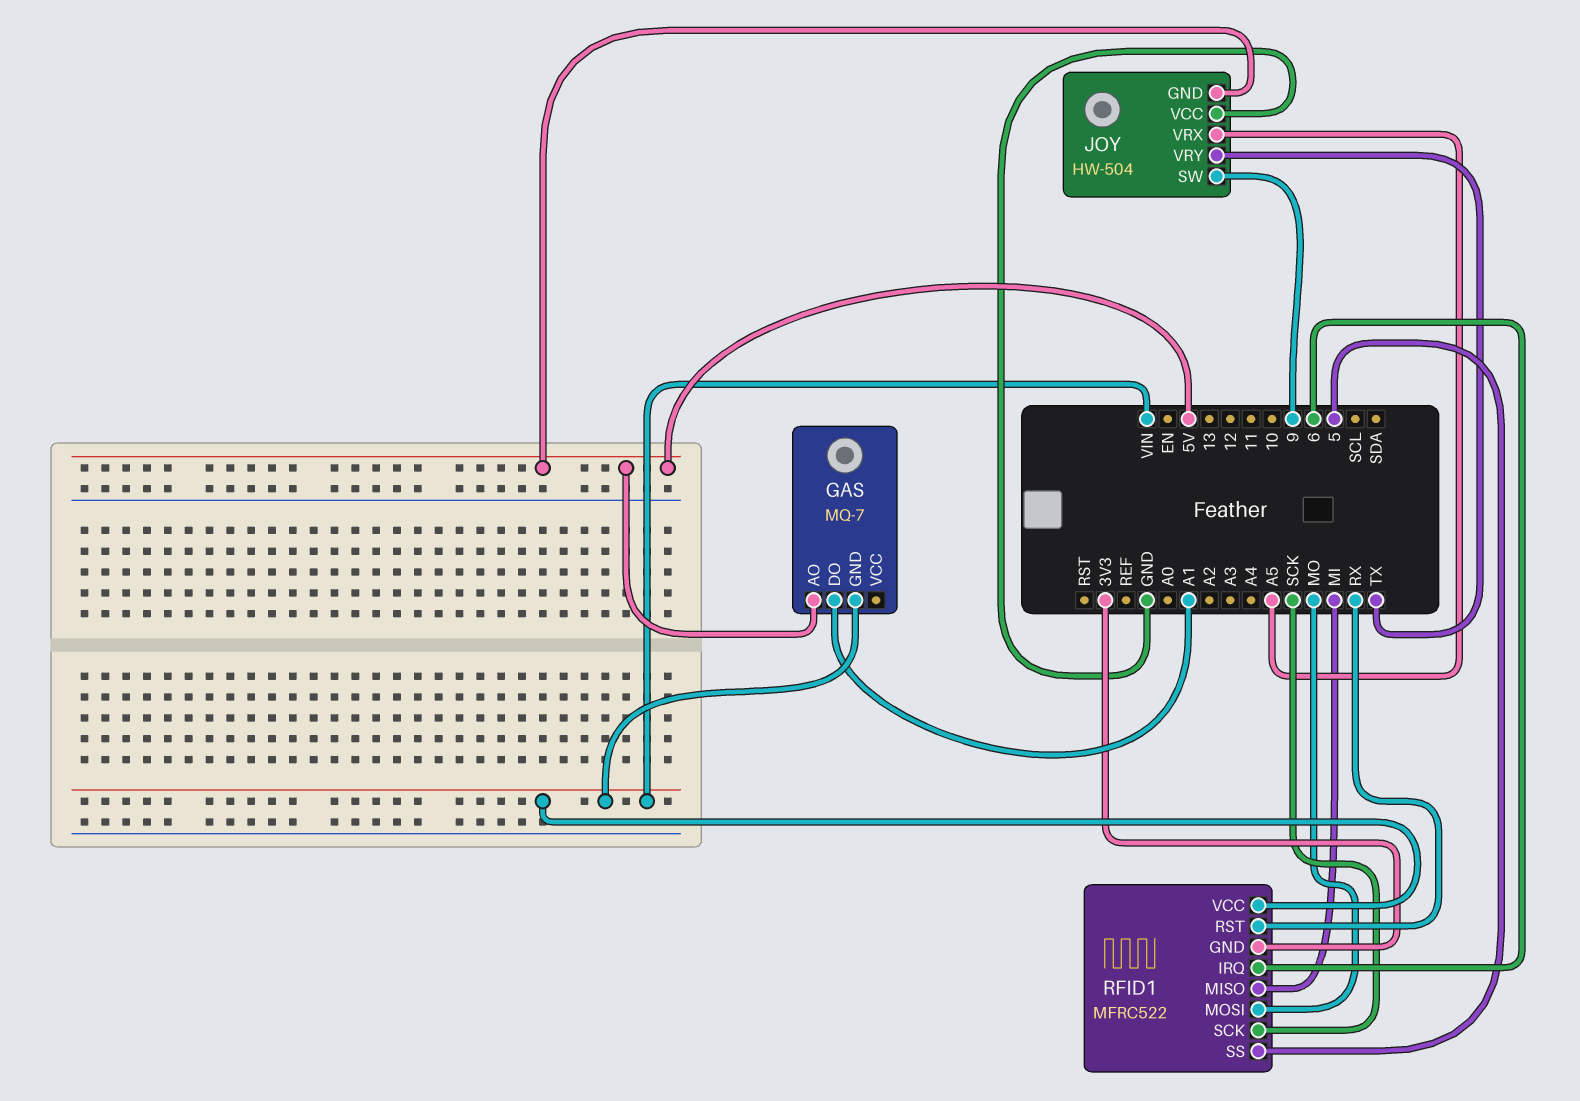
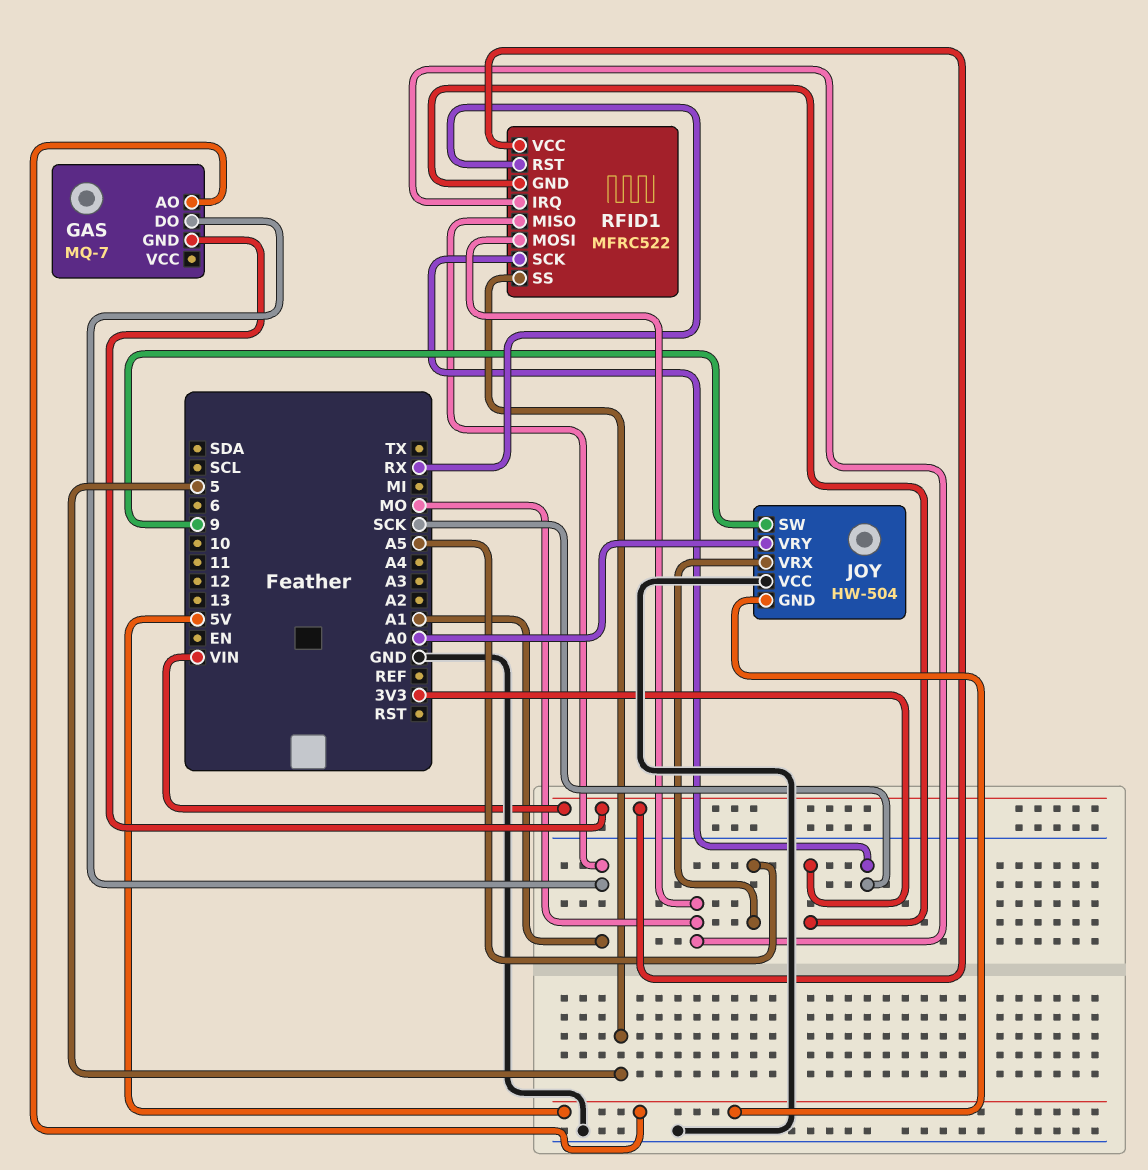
JOY pin VRY: TX -> A0
RFID1 pin IRQ: 6 -> MO
RFID1 pin MISO: MI -> A1

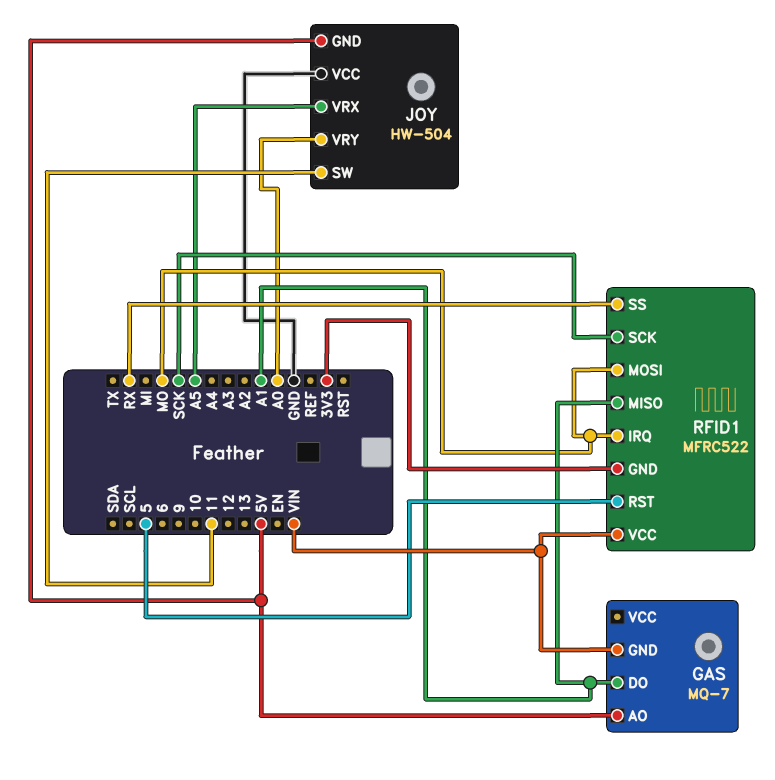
JOY pin SW: 9 -> 11
RFID1 pin RST: RX -> 5
RFID1 pin SS: 5 -> RX

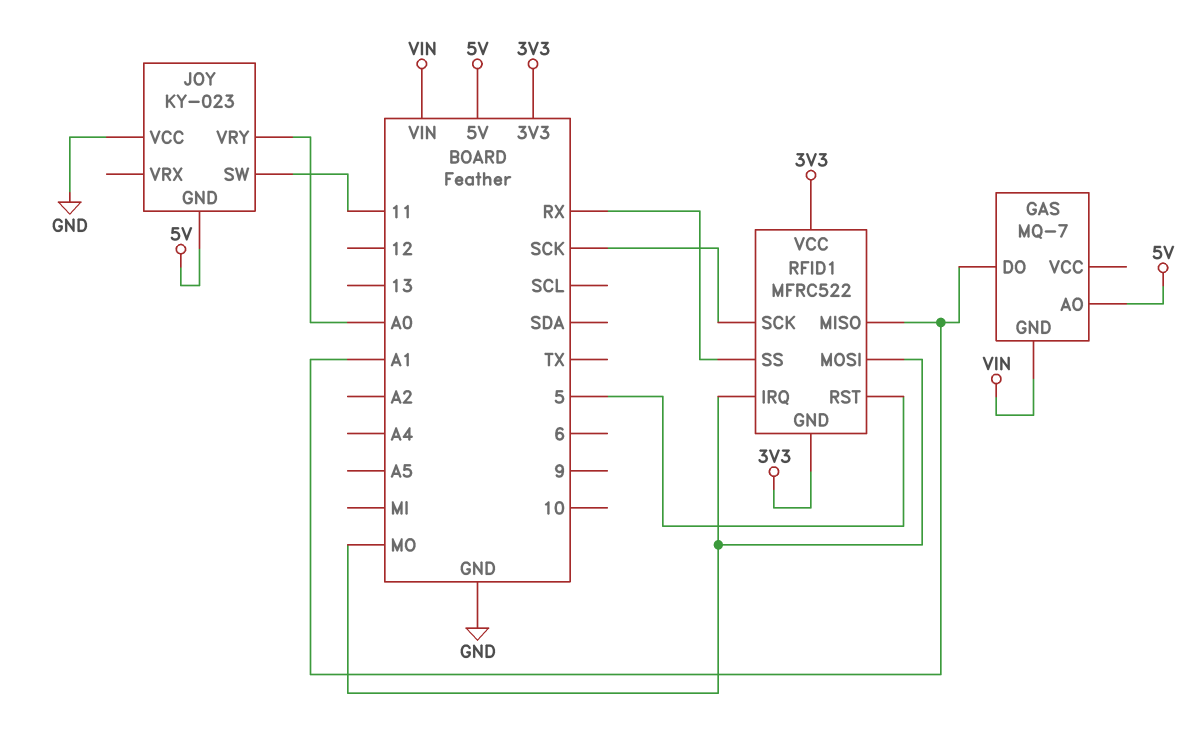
JOY: HW-504 -> KY-023
JOY pin VRX: A5 -> none
RFID1 pin VCC: VIN -> 3V3

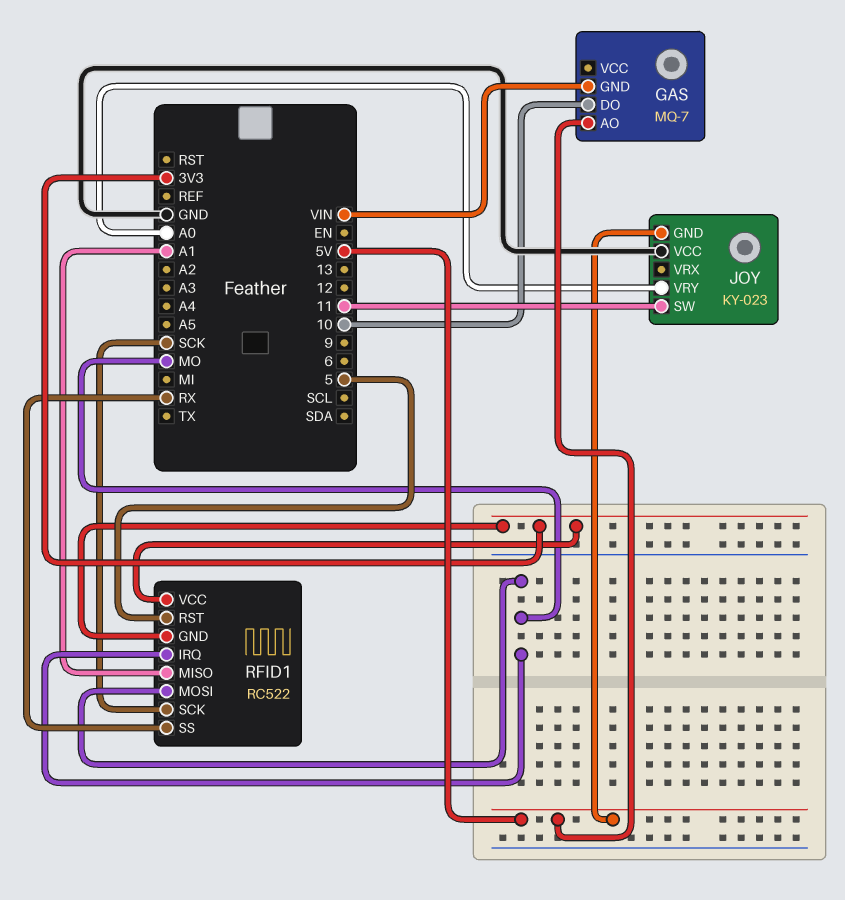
GAS pin DO: A1 -> 10
RFID1: MFRC522 -> RC522

